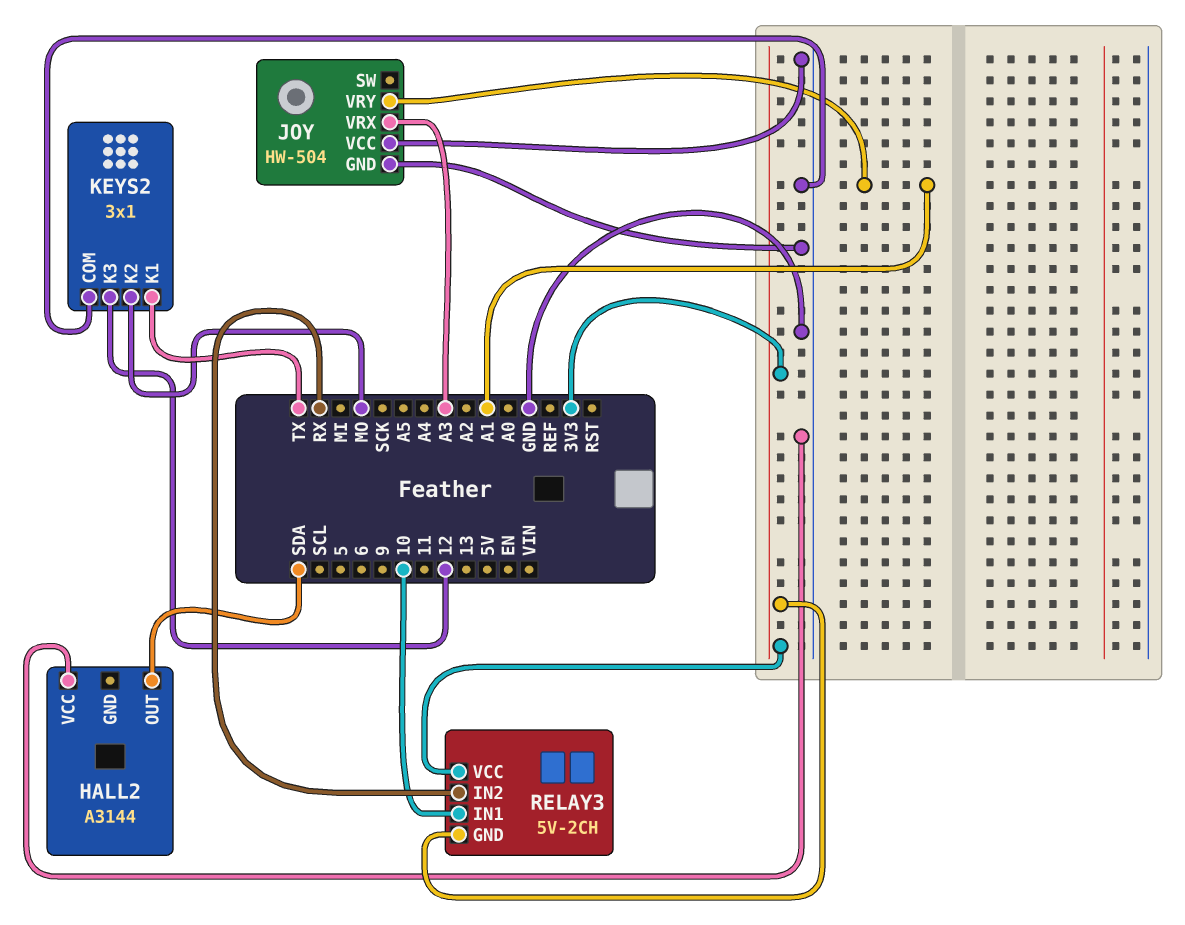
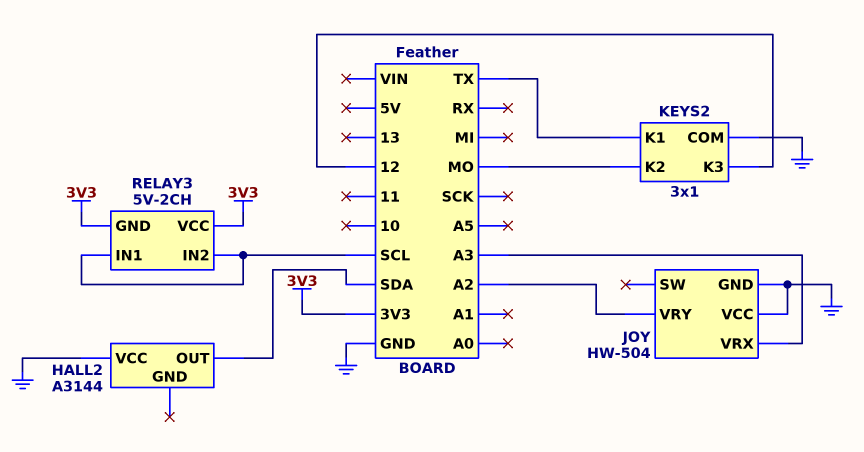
JOY pin VRY: A1 -> A2
RELAY3 pin IN1: 10 -> SCL
RELAY3 pin IN2: RX -> SCL

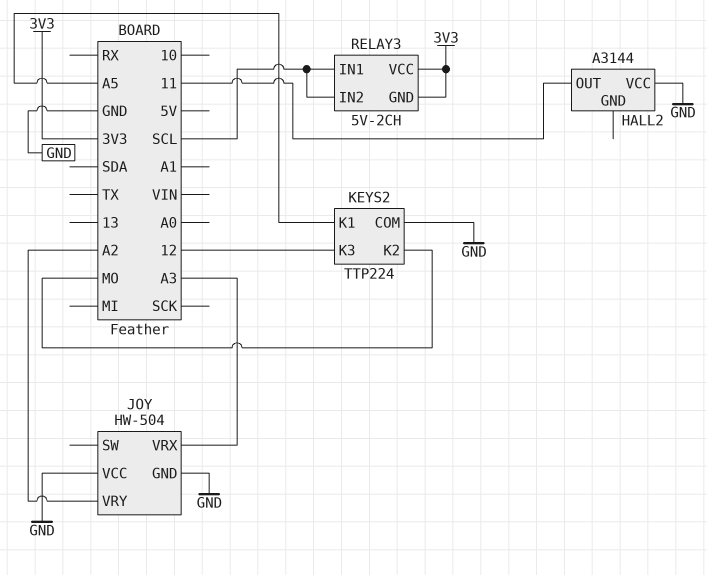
HALL2 pin OUT: SDA -> 11
KEYS2: 3x1 -> TTP224
KEYS2 pin K1: TX -> A5

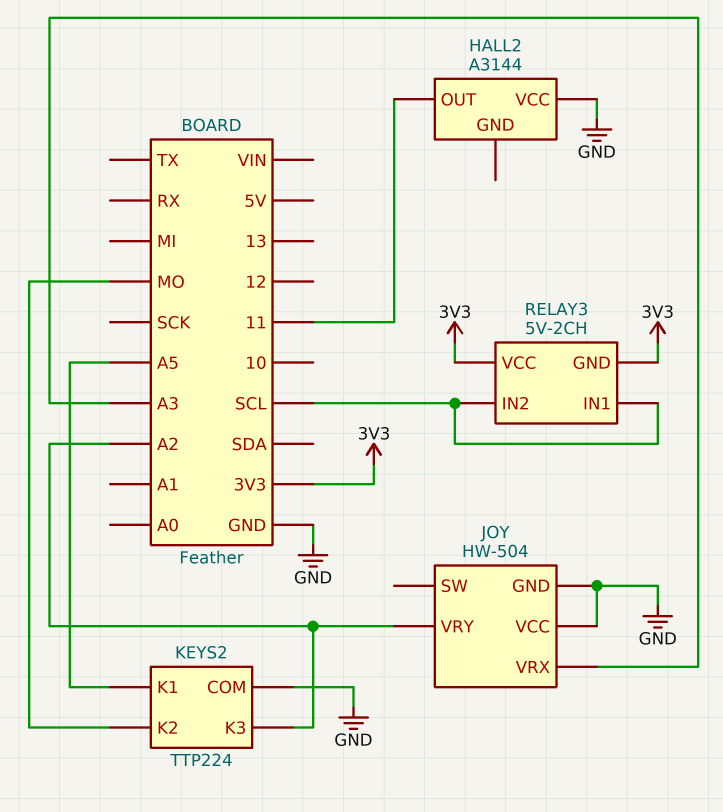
KEYS2 pin K3: 12 -> A2

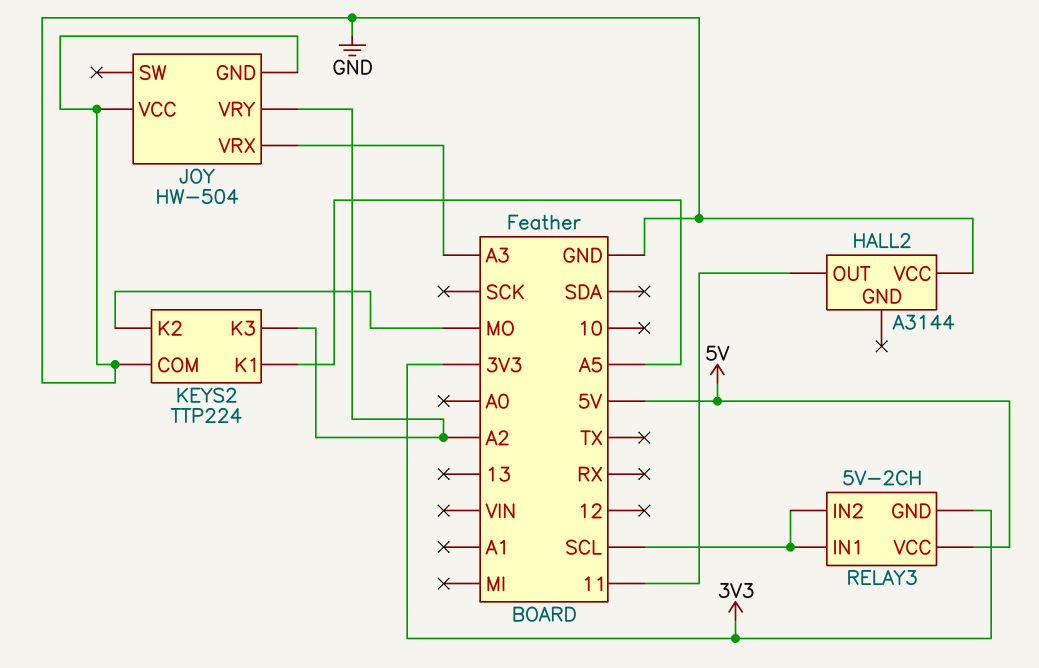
RELAY3 pin VCC: 3V3 -> 5V

